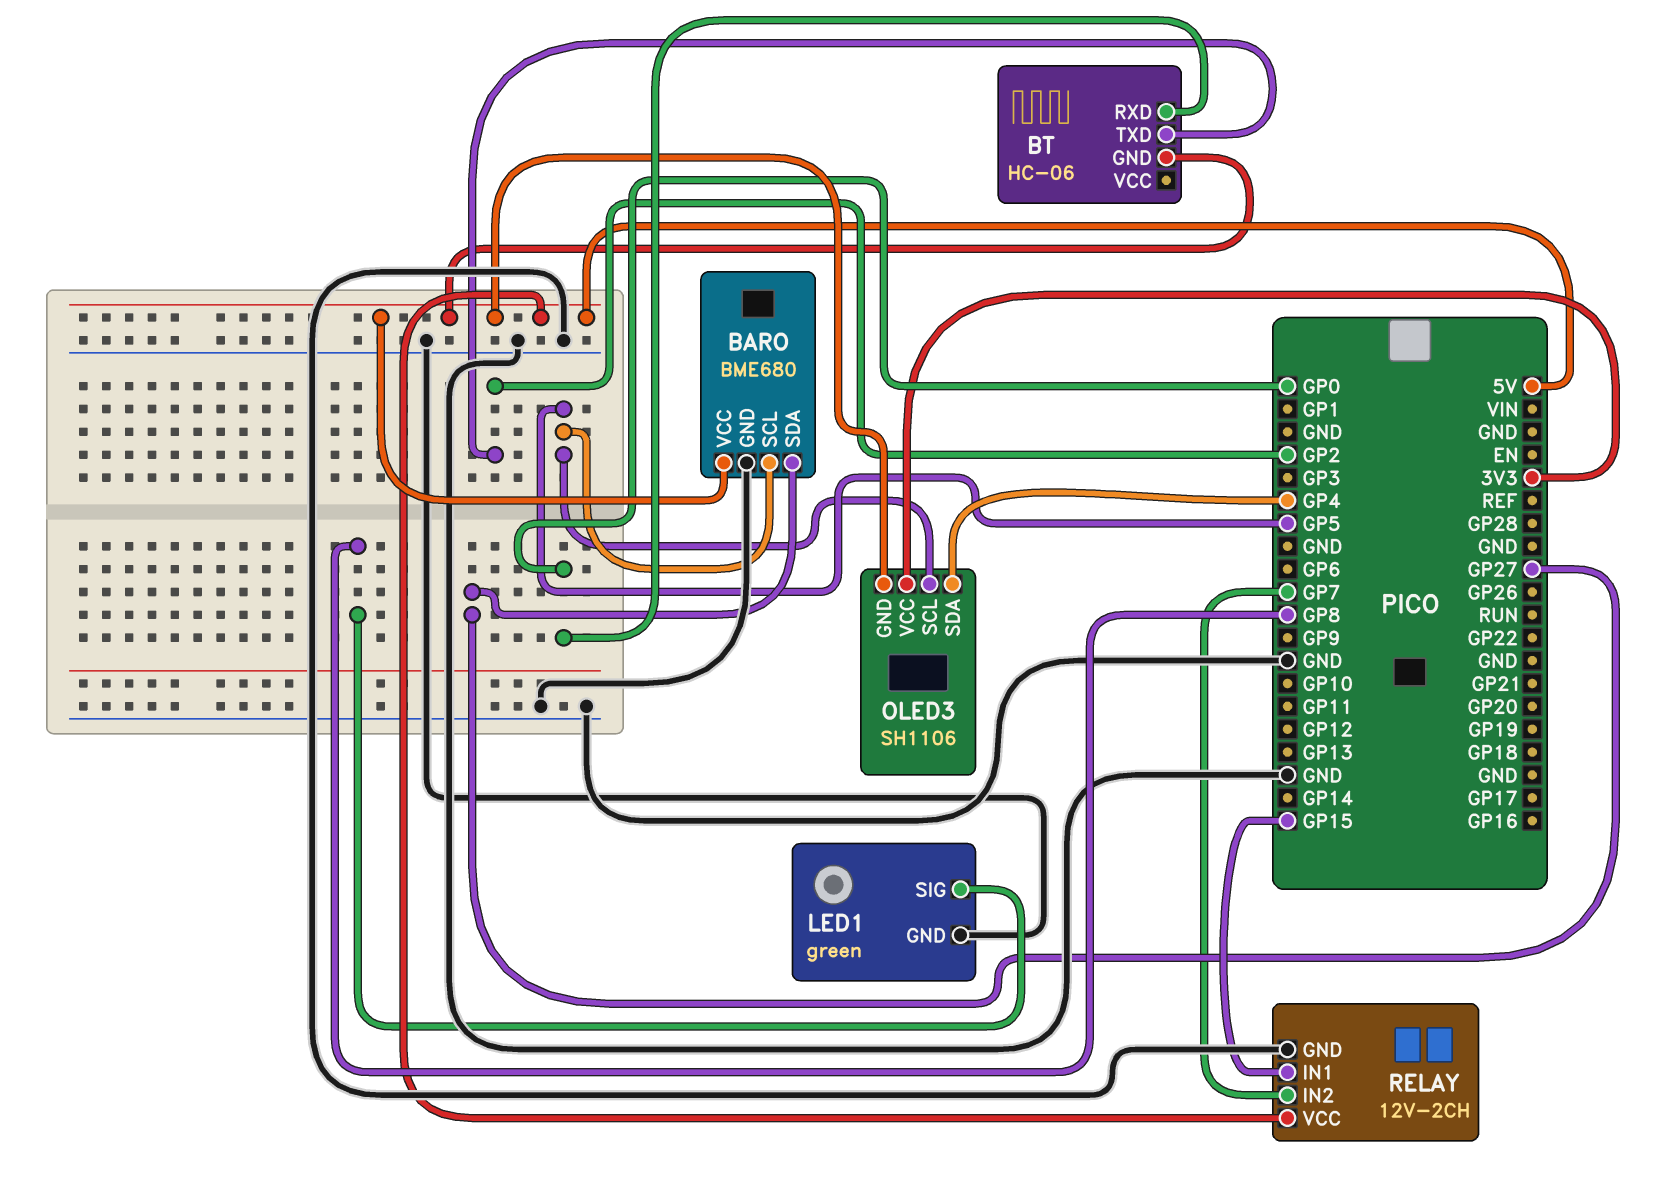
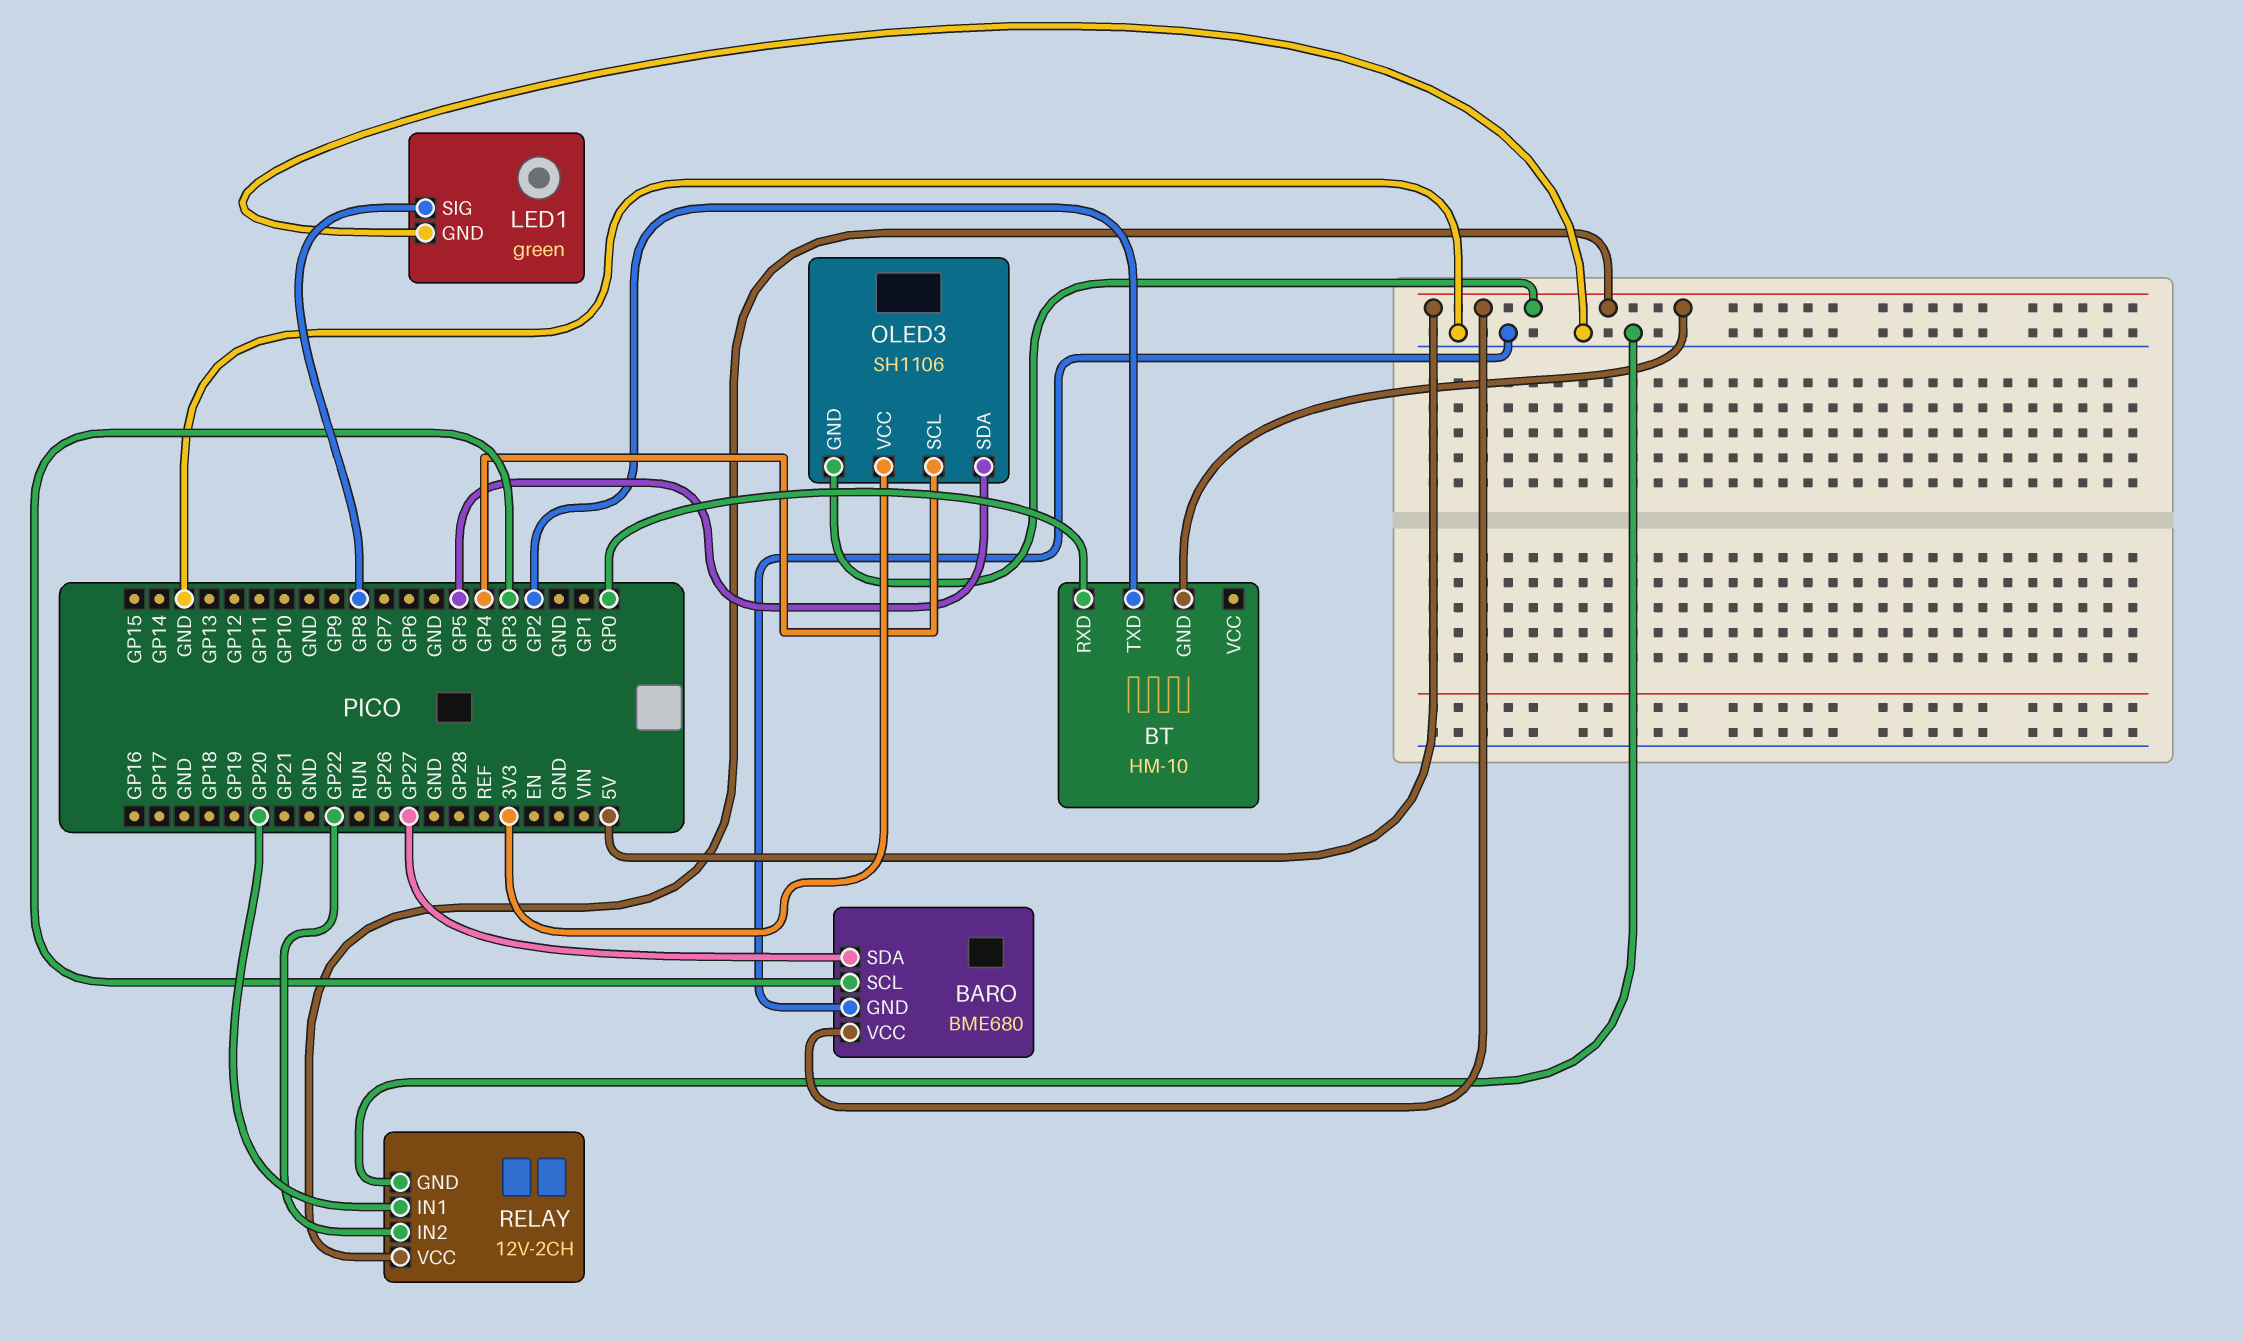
BARO pin SCL: GP5 -> GP3
BT: HC-06 -> HM-10
OLED3 pin SCL: GP5 -> GP4
OLED3 pin SDA: GP4 -> GP5
RELAY pin IN1: GP15 -> GP20
RELAY pin IN2: GP7 -> GP22

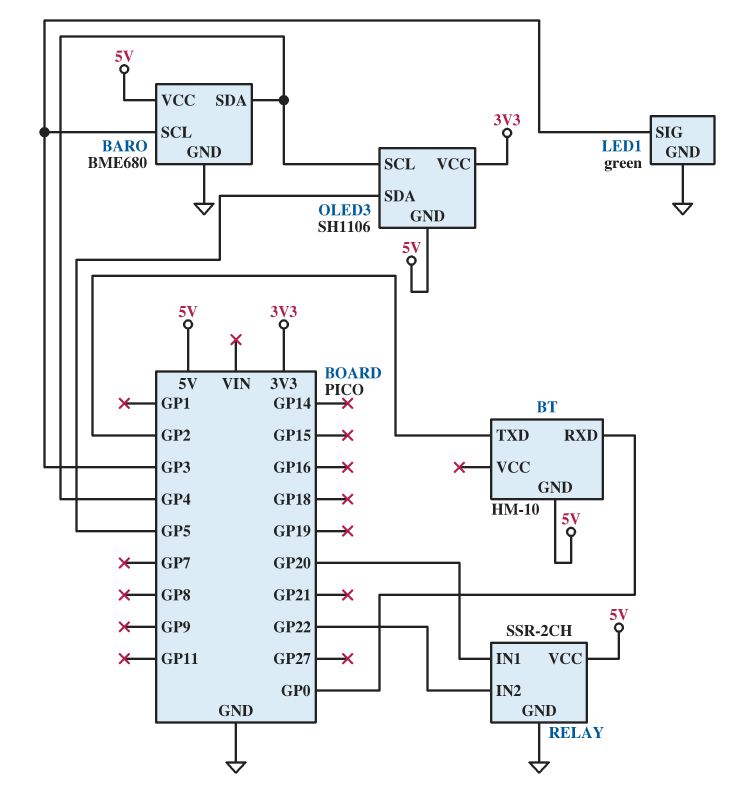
BARO pin SDA: GP27 -> GP4
LED1 pin SIG: GP8 -> GP3
RELAY: 12V-2CH -> SSR-2CH

